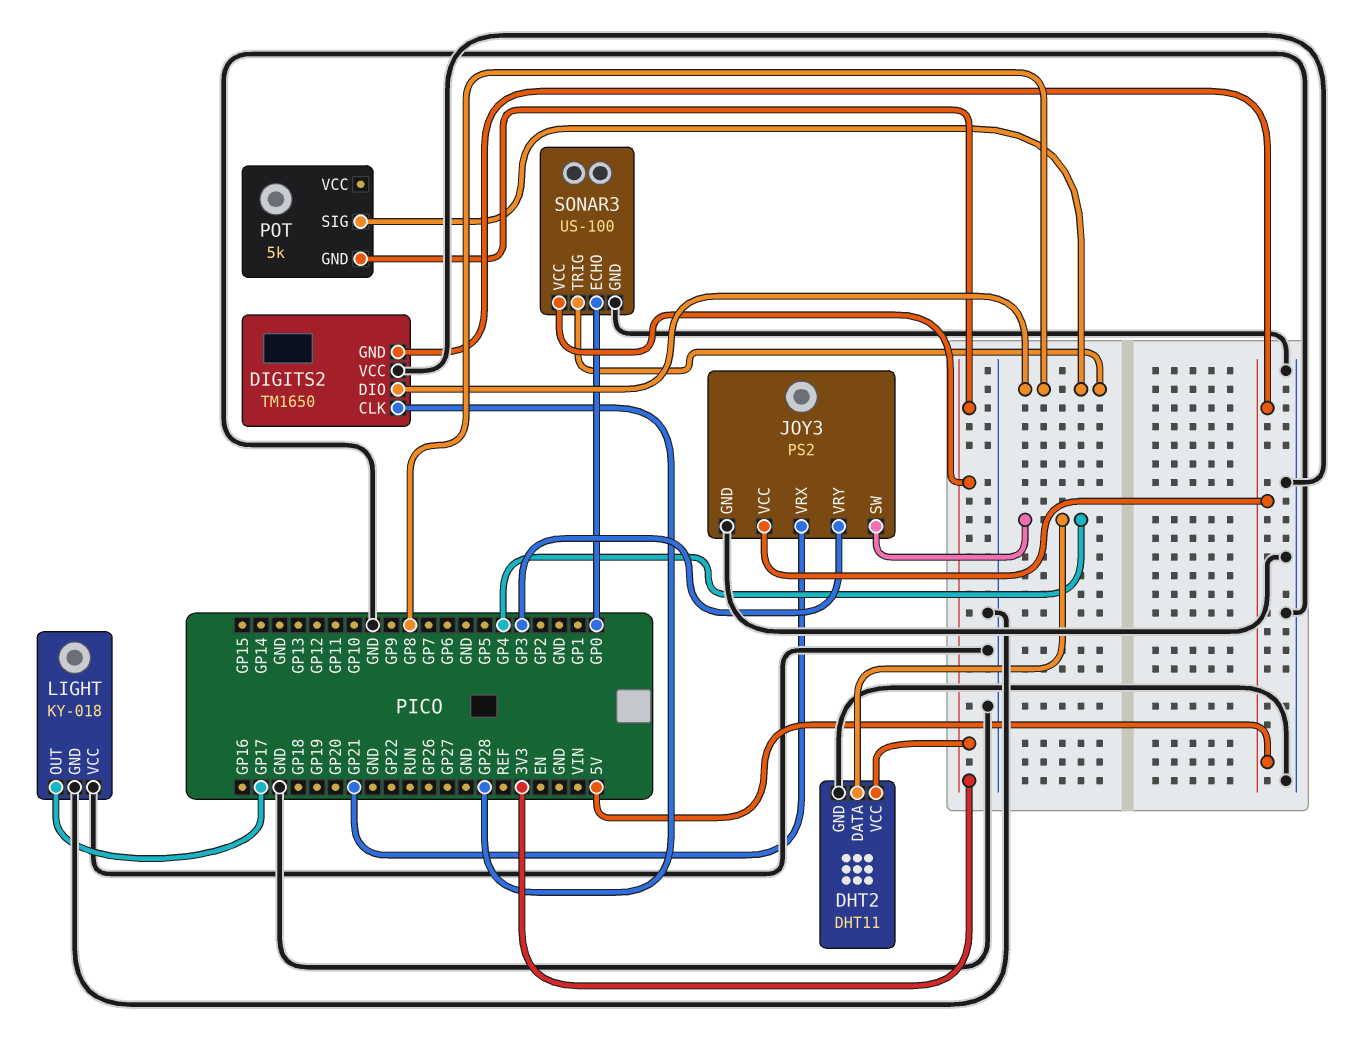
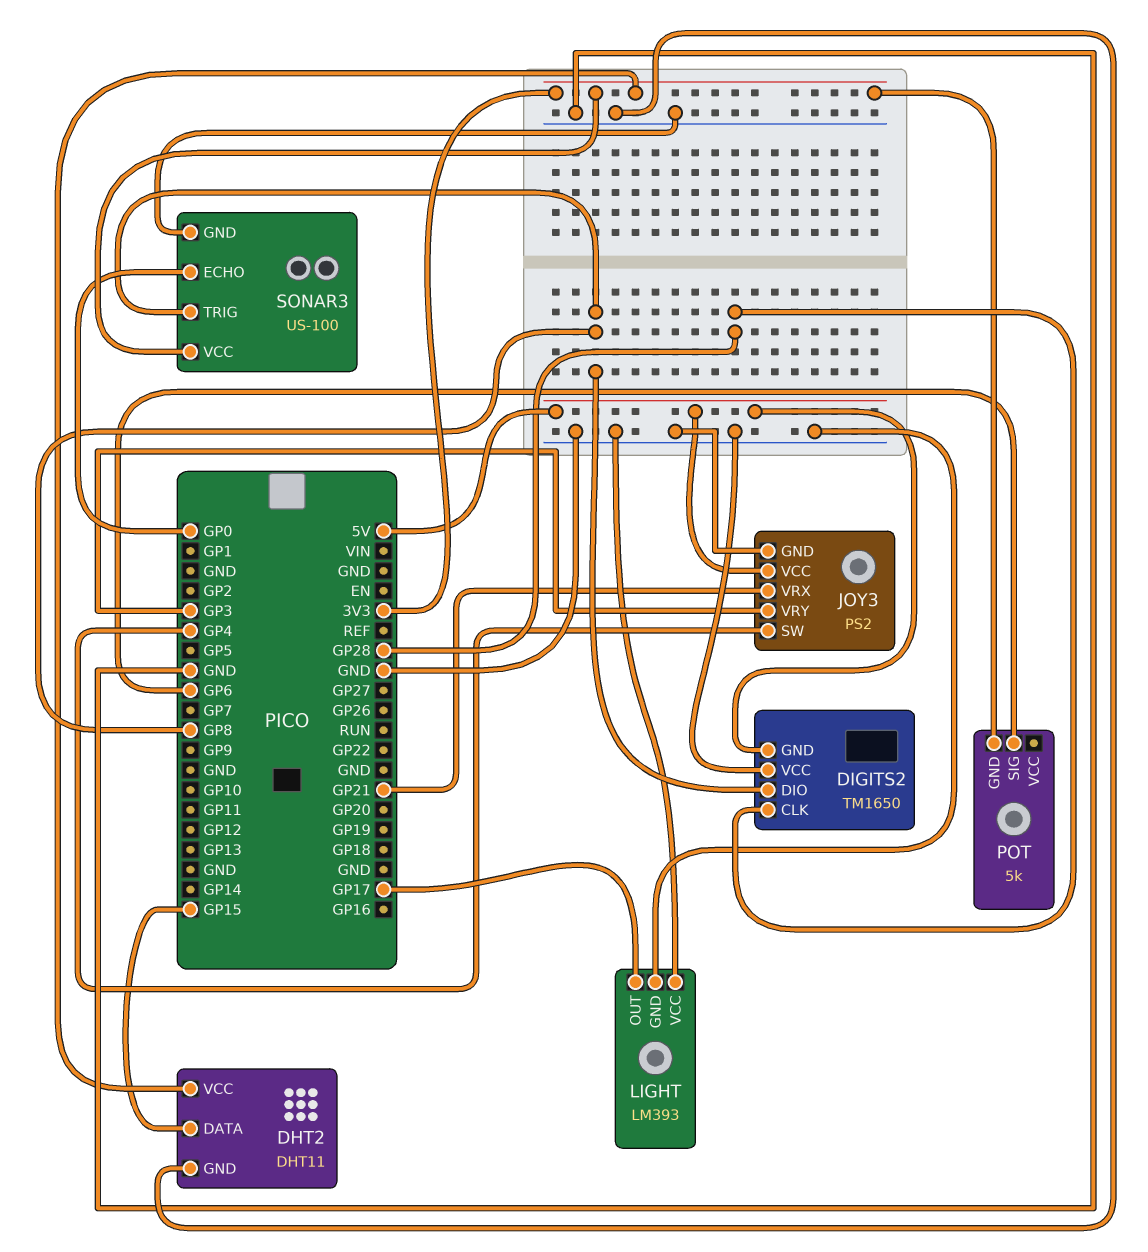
DHT2 pin DATA: GP4 -> GP15
LIGHT: KY-018 -> LM393
POT pin SIG: GP8 -> GP6

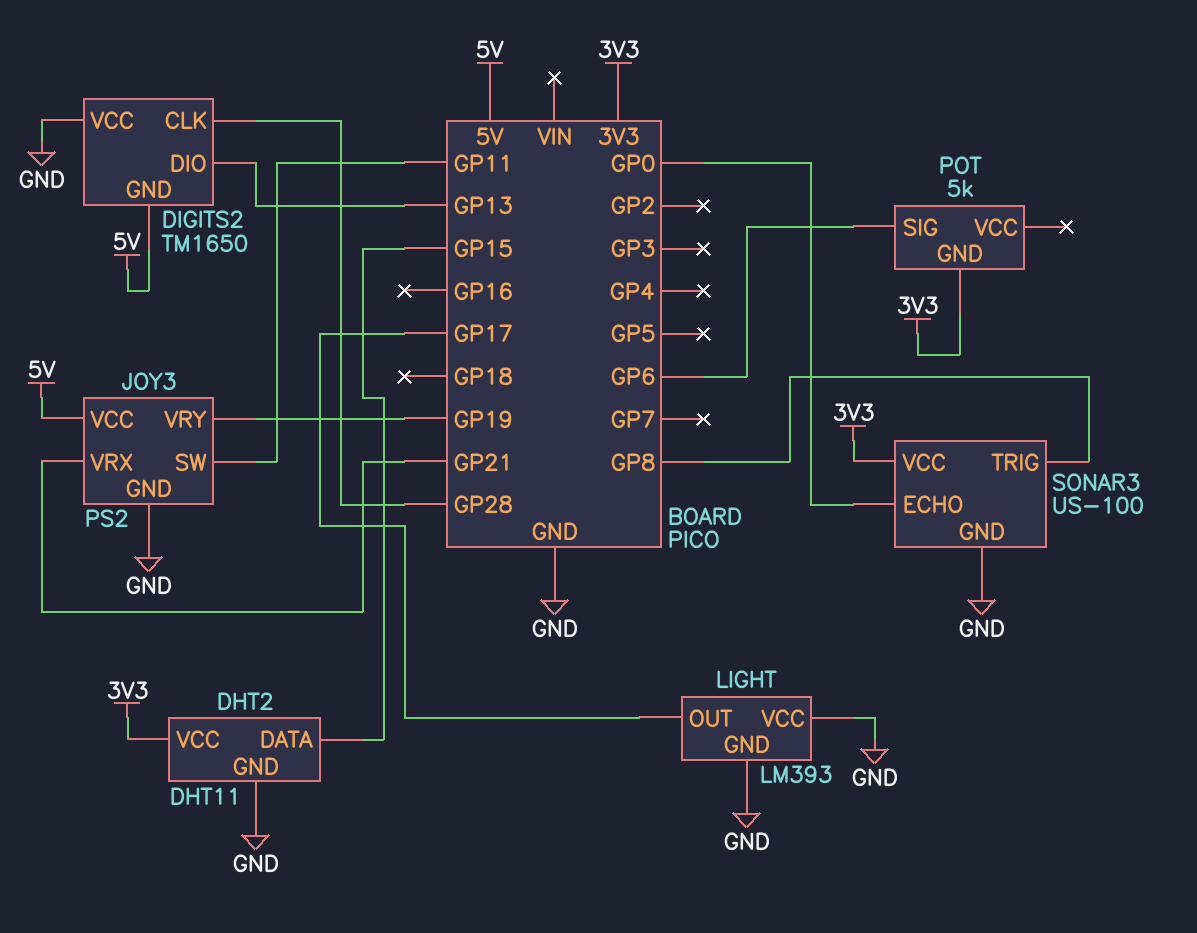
DIGITS2 pin DIO: GP8 -> GP13
JOY3 pin SW: GP4 -> GP11
JOY3 pin VRY: GP3 -> GP19

